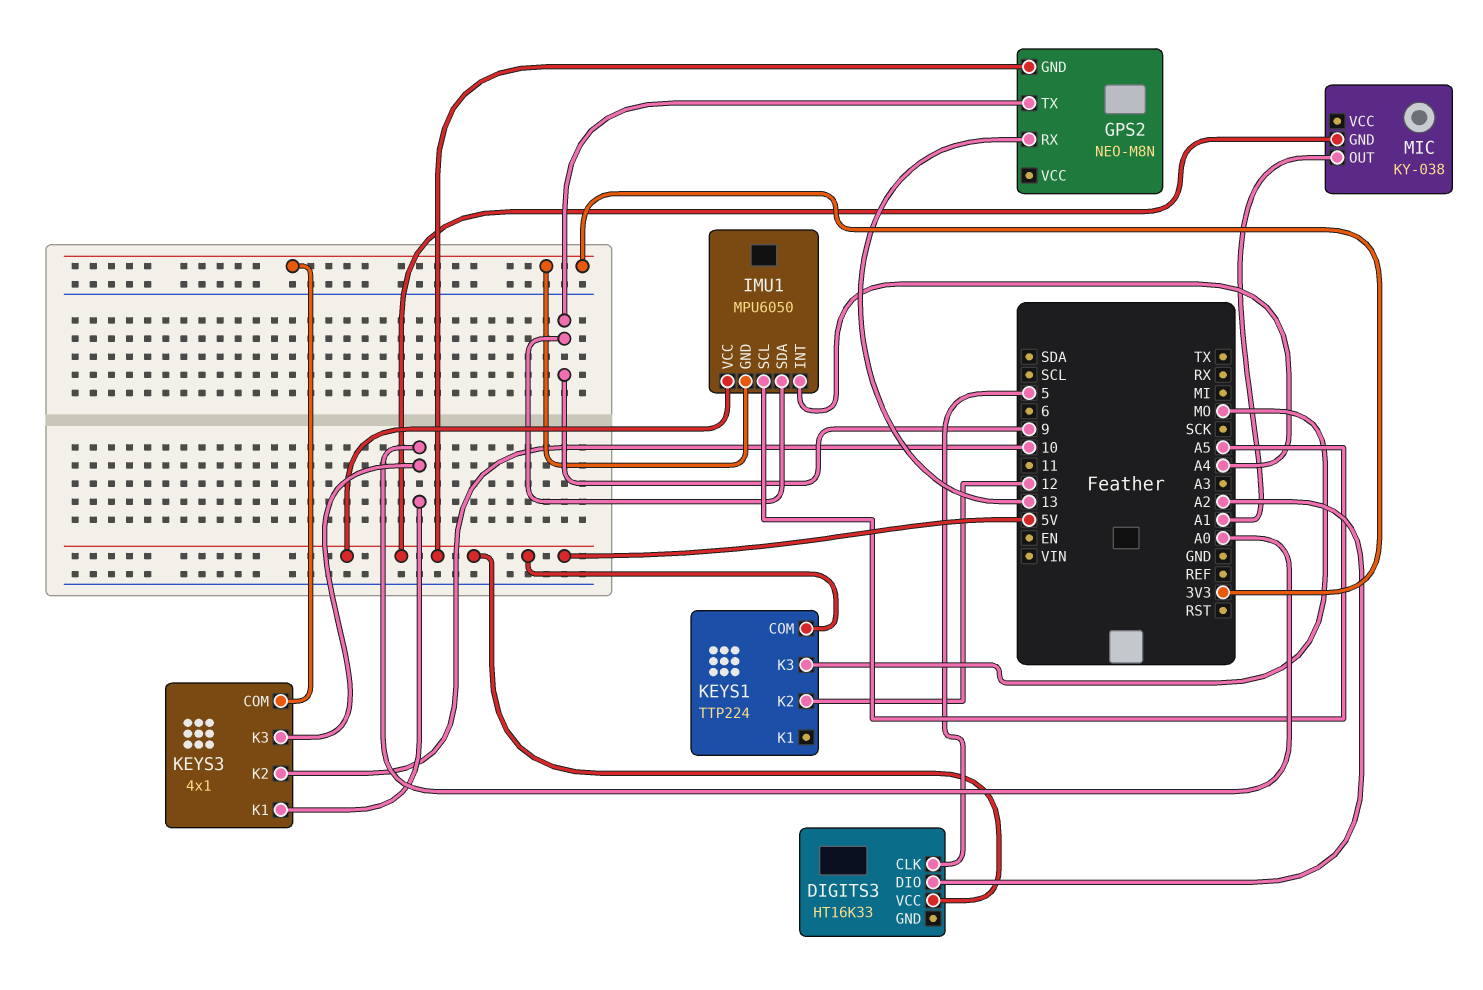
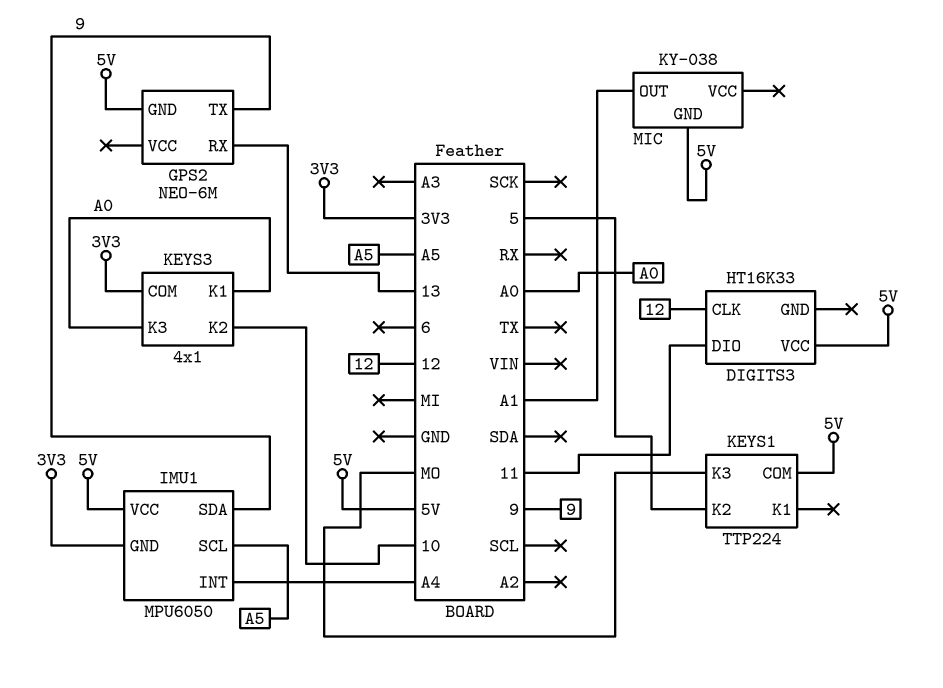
DIGITS3 pin CLK: 5 -> 12
DIGITS3 pin DIO: A2 -> 11
GPS2: NEO-M8N -> NEO-6M
KEYS1 pin K2: 12 -> 5

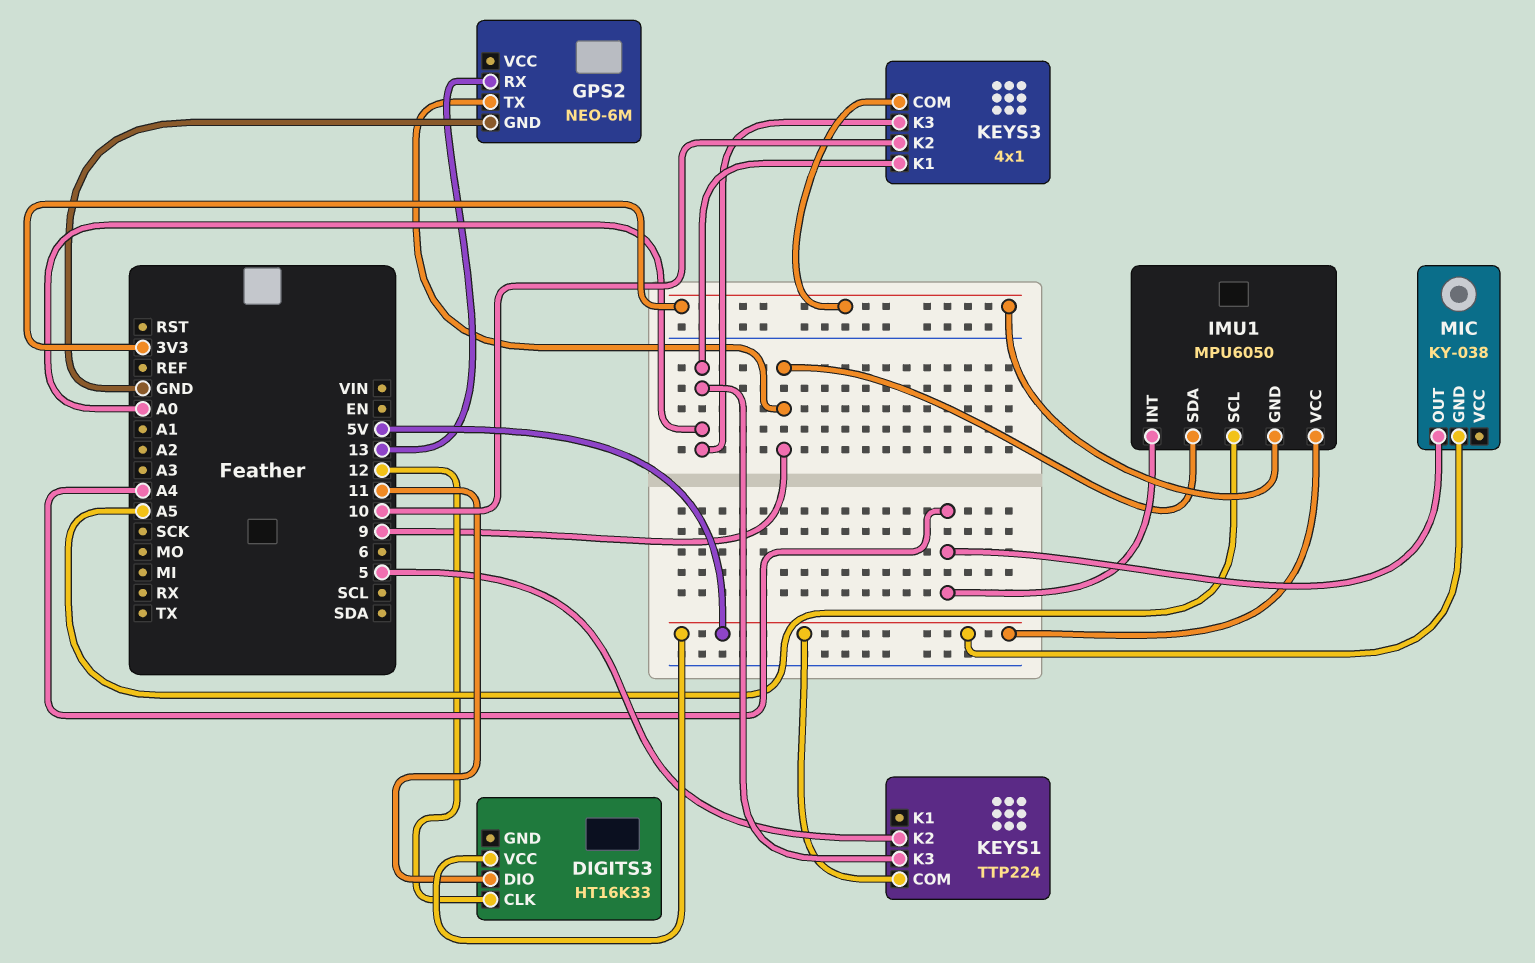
GPS2 pin GND: 5V -> GND
KEYS1 pin K3: MO -> A0
MIC pin OUT: A1 -> A4

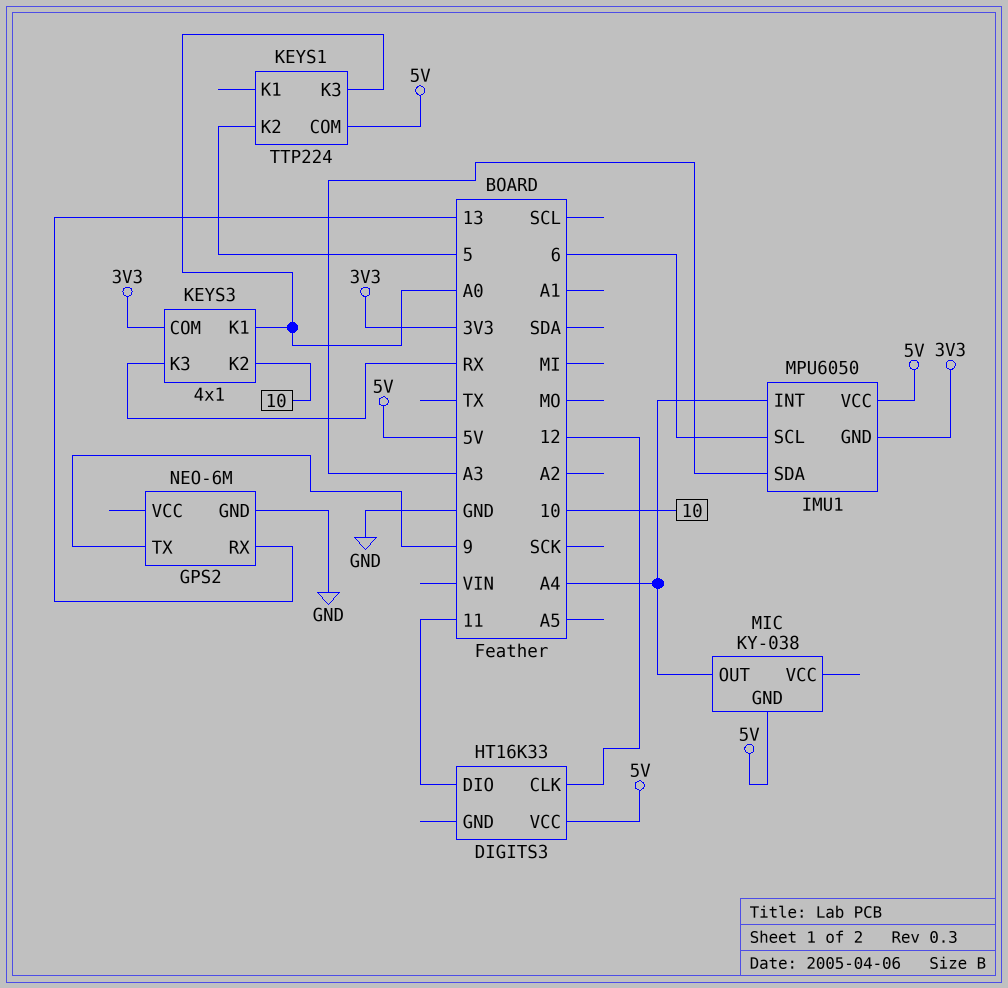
IMU1 pin SCL: A5 -> 6
IMU1 pin SDA: 9 -> A3
KEYS3 pin K3: A0 -> RX

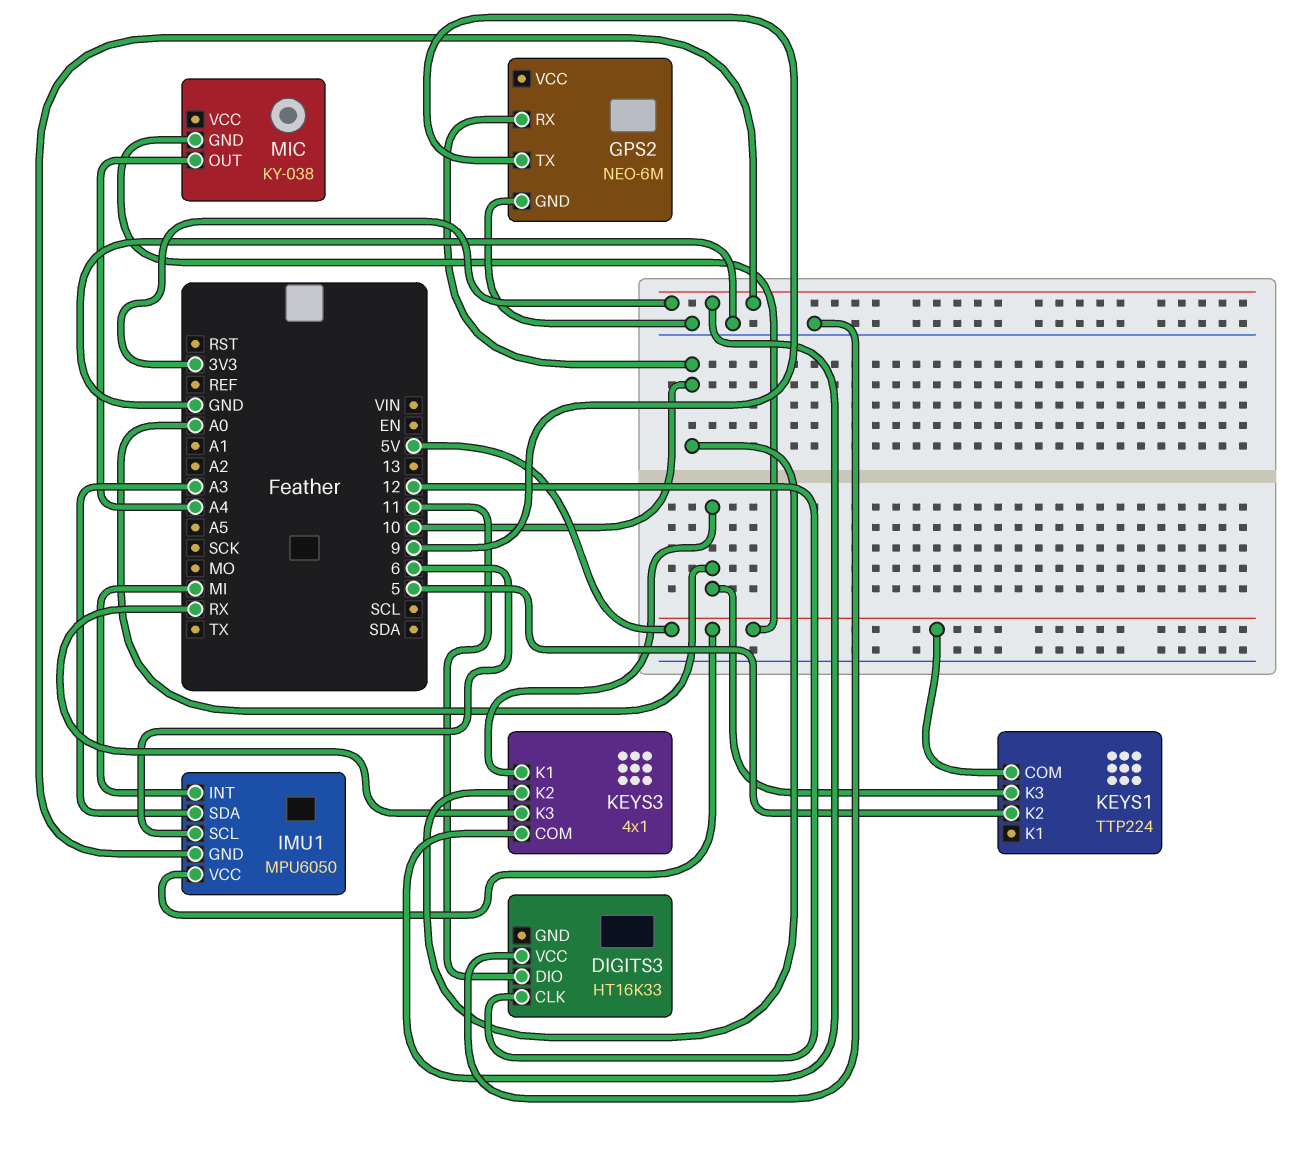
DIGITS3 pin VCC: 5V -> GND
GPS2 pin RX: 13 -> 10
IMU1 pin INT: A4 -> MI

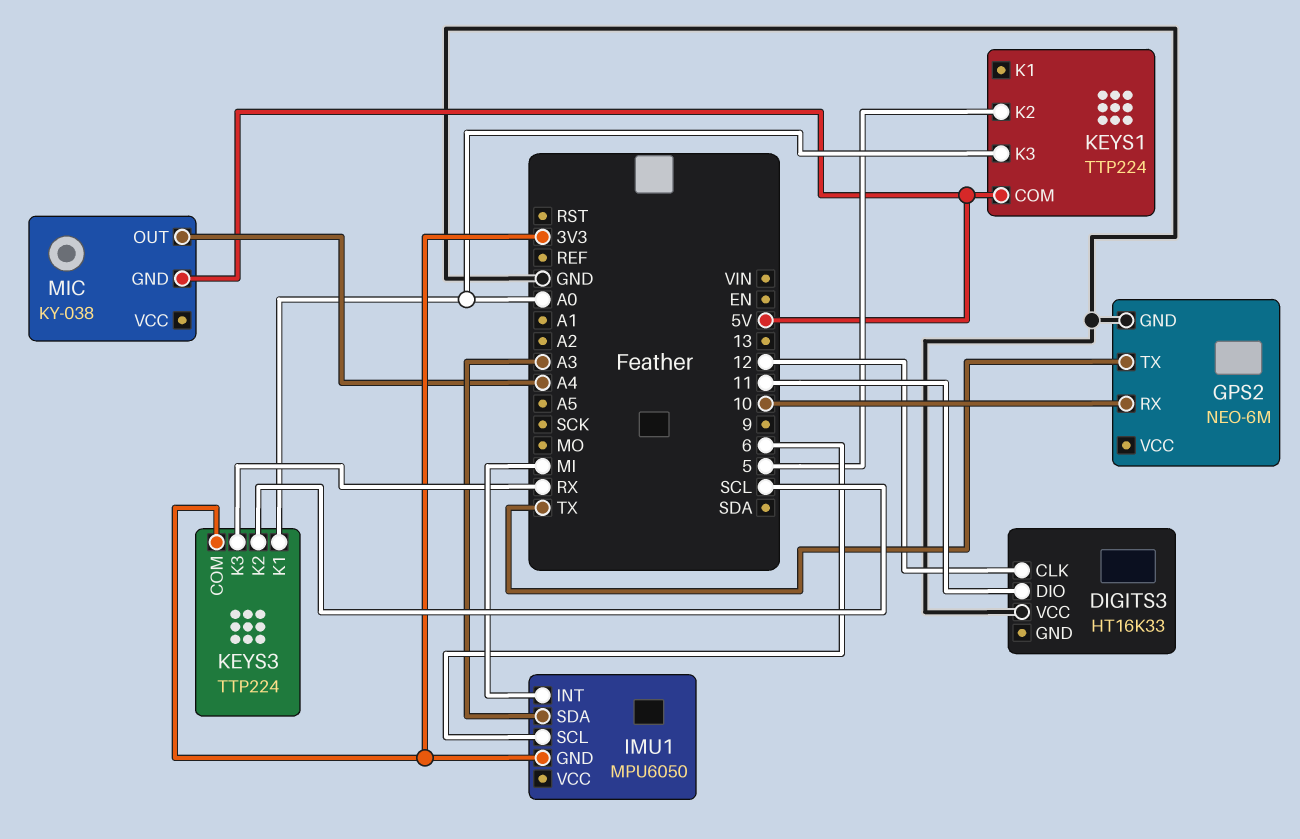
GPS2 pin TX: 9 -> TX
IMU1 pin VCC: 5V -> none
KEYS3: 4x1 -> TTP224
KEYS3 pin K2: 10 -> SCL

